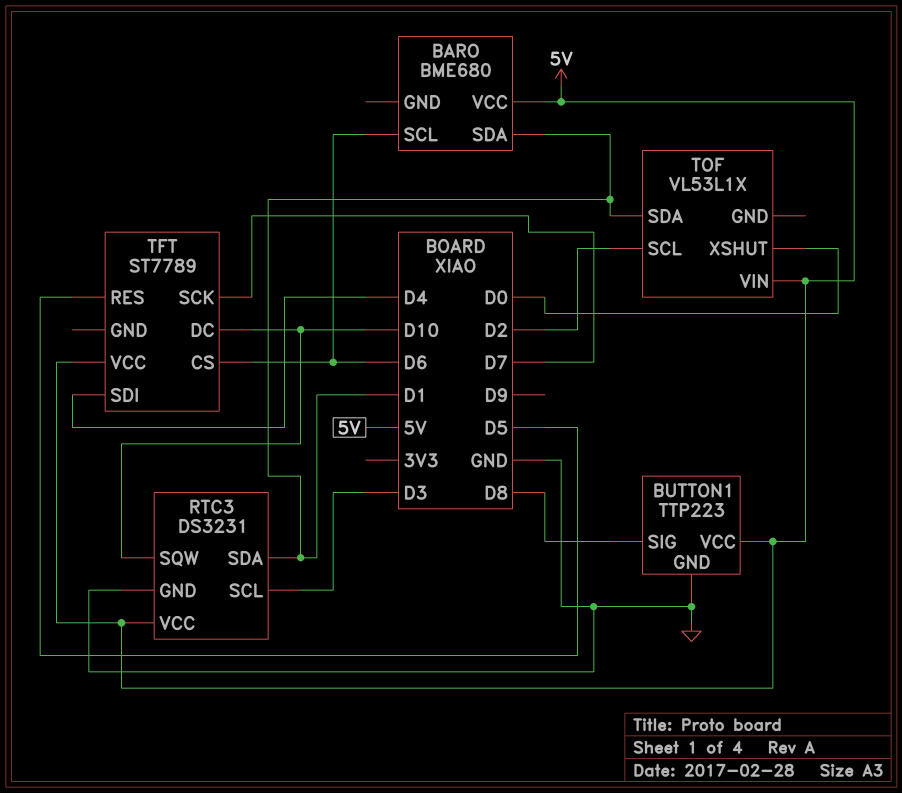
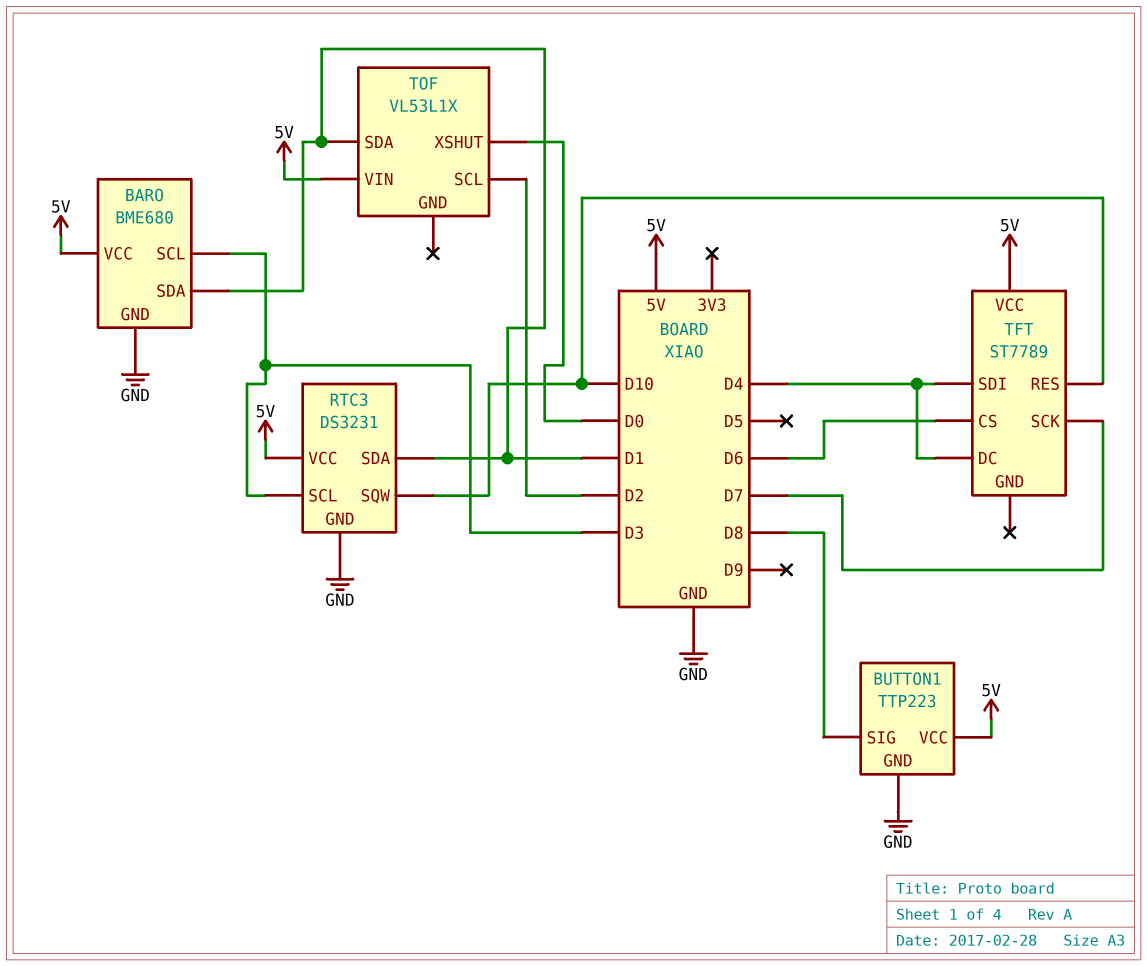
BARO pin GND: none -> GND
BARO pin SCL: D6 -> D3
TFT pin DC: D10 -> D4
TFT pin RES: D5 -> D10

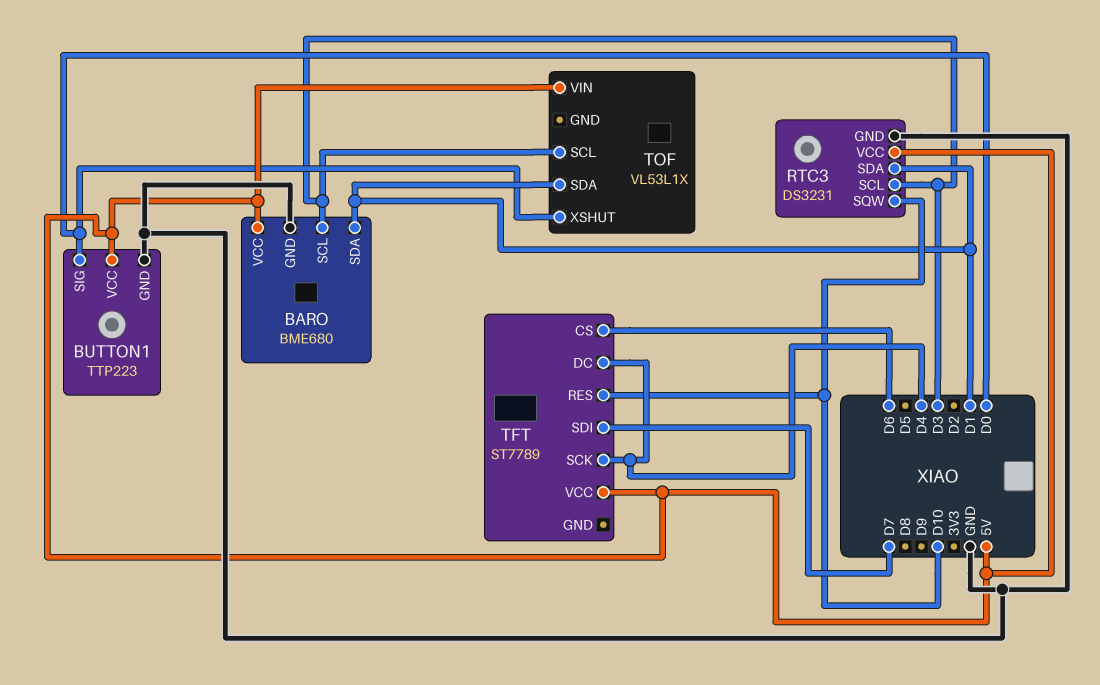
BUTTON1 pin SIG: D8 -> D0
TFT pin SCK: D7 -> D4
TFT pin SDI: D4 -> D7
TOF pin SCL: D2 -> D3

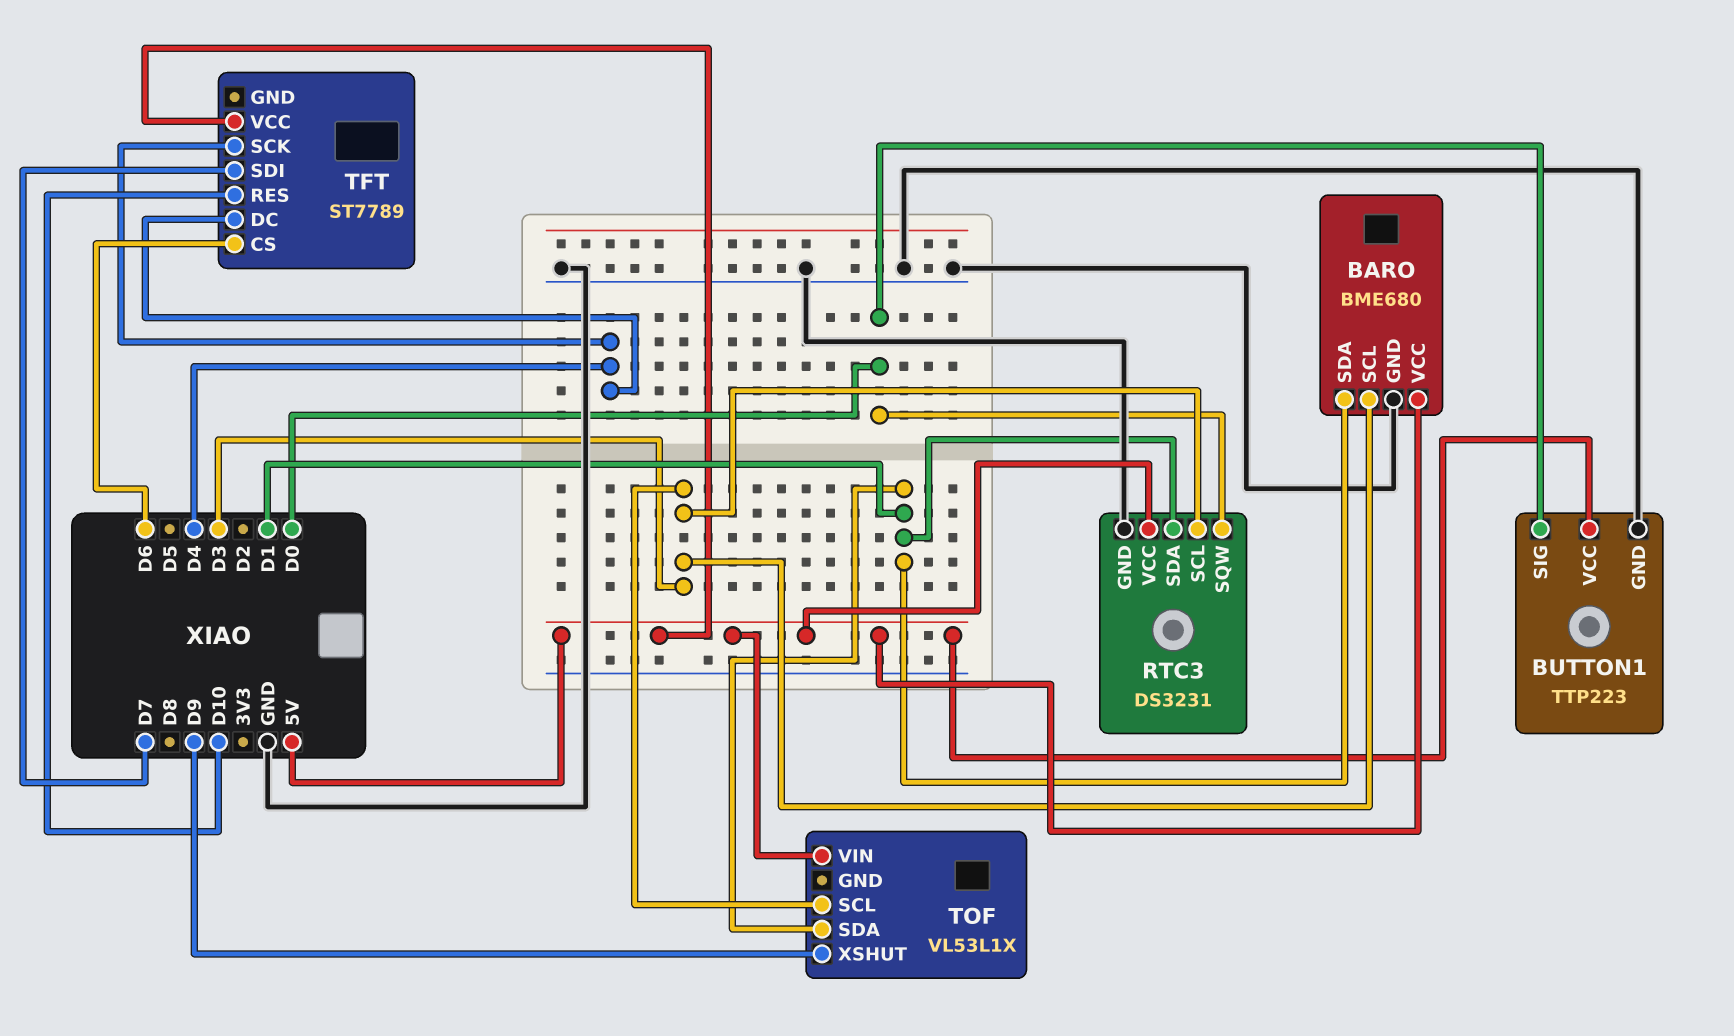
RTC3 pin SQW: D10 -> D0
TOF pin XSHUT: D0 -> D9

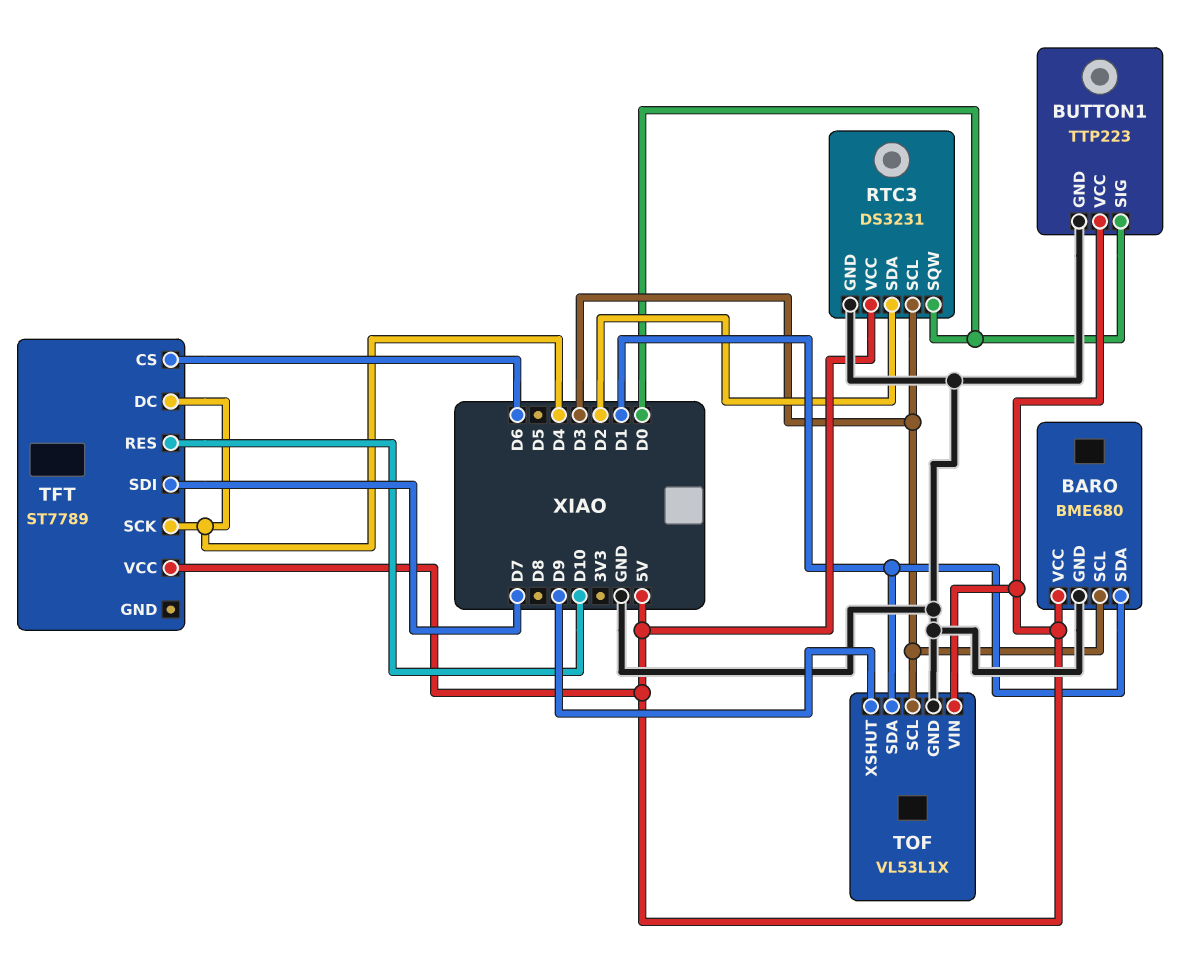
RTC3 pin SDA: D1 -> D2
TOF pin GND: none -> GND

